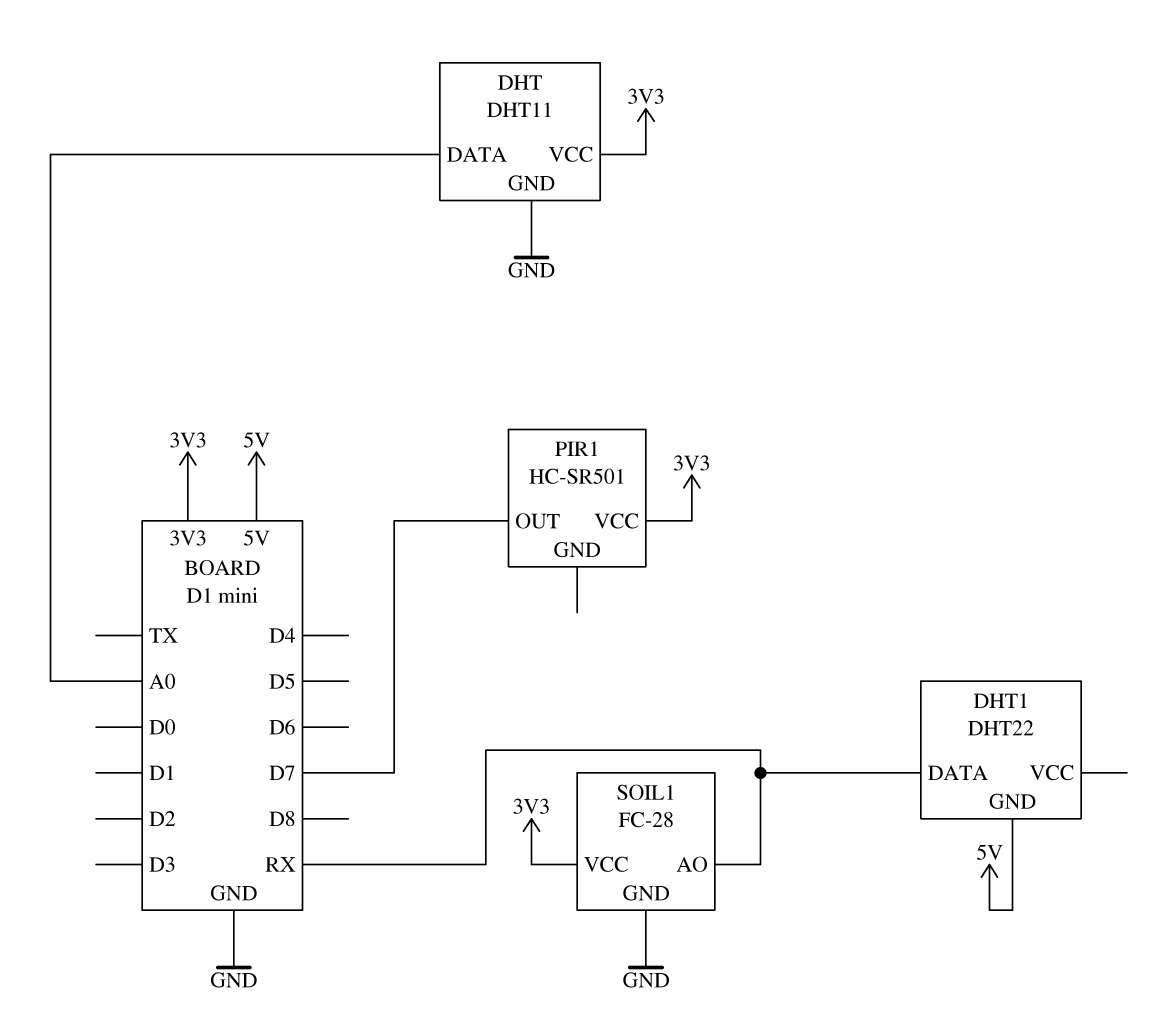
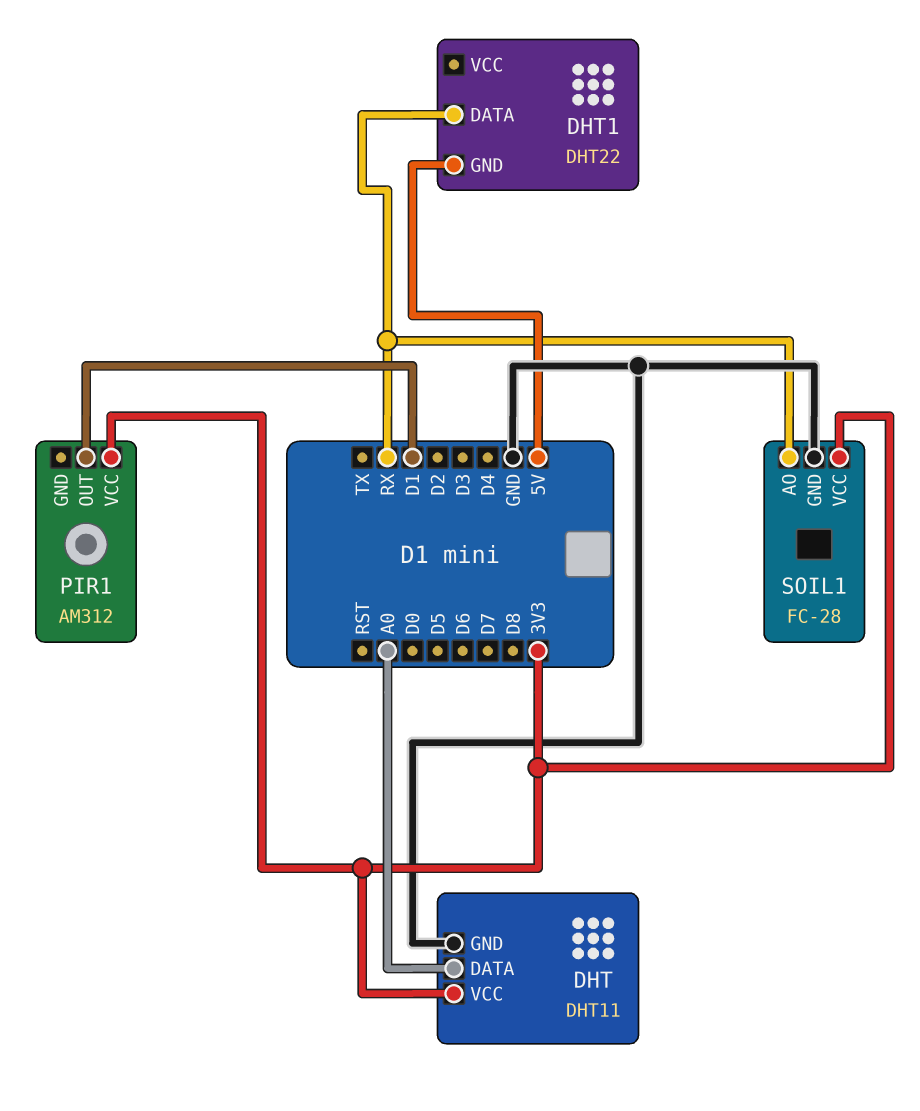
PIR1: HC-SR501 -> AM312
PIR1 pin OUT: D7 -> D1

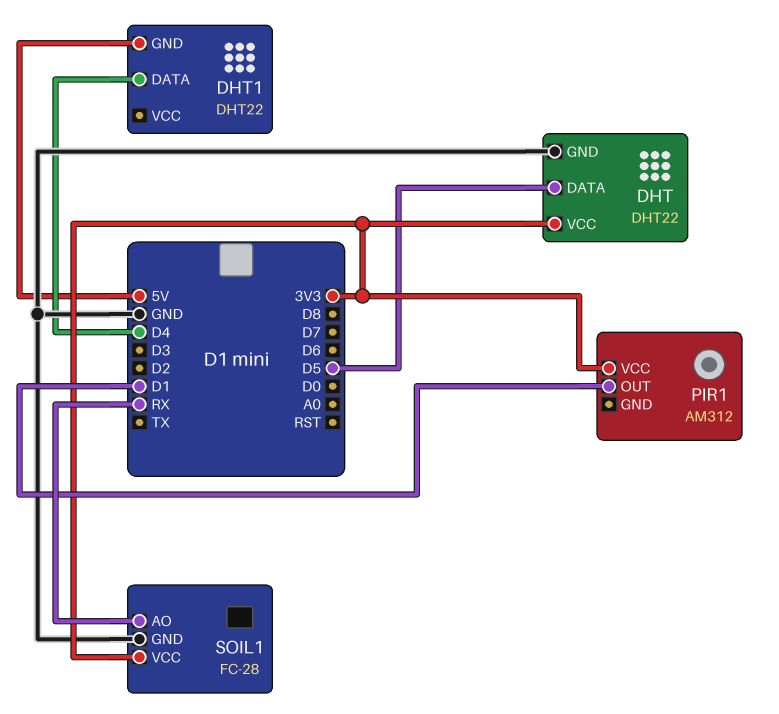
DHT: DHT11 -> DHT22
DHT pin DATA: A0 -> D5
DHT1 pin DATA: RX -> D4

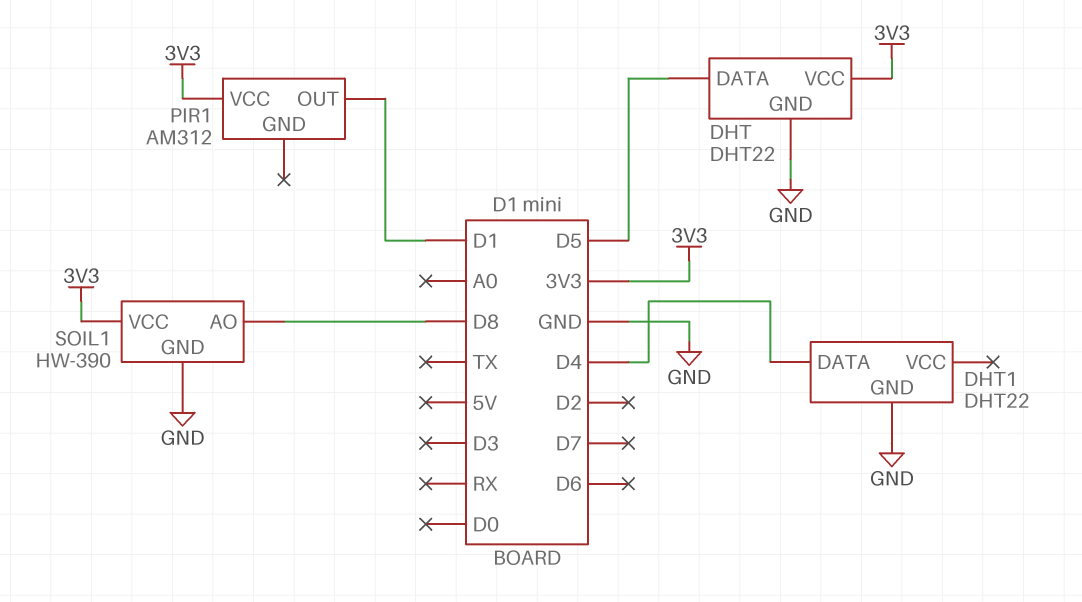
DHT1 pin GND: 5V -> GND
SOIL1: FC-28 -> HW-390
SOIL1 pin AO: RX -> D8

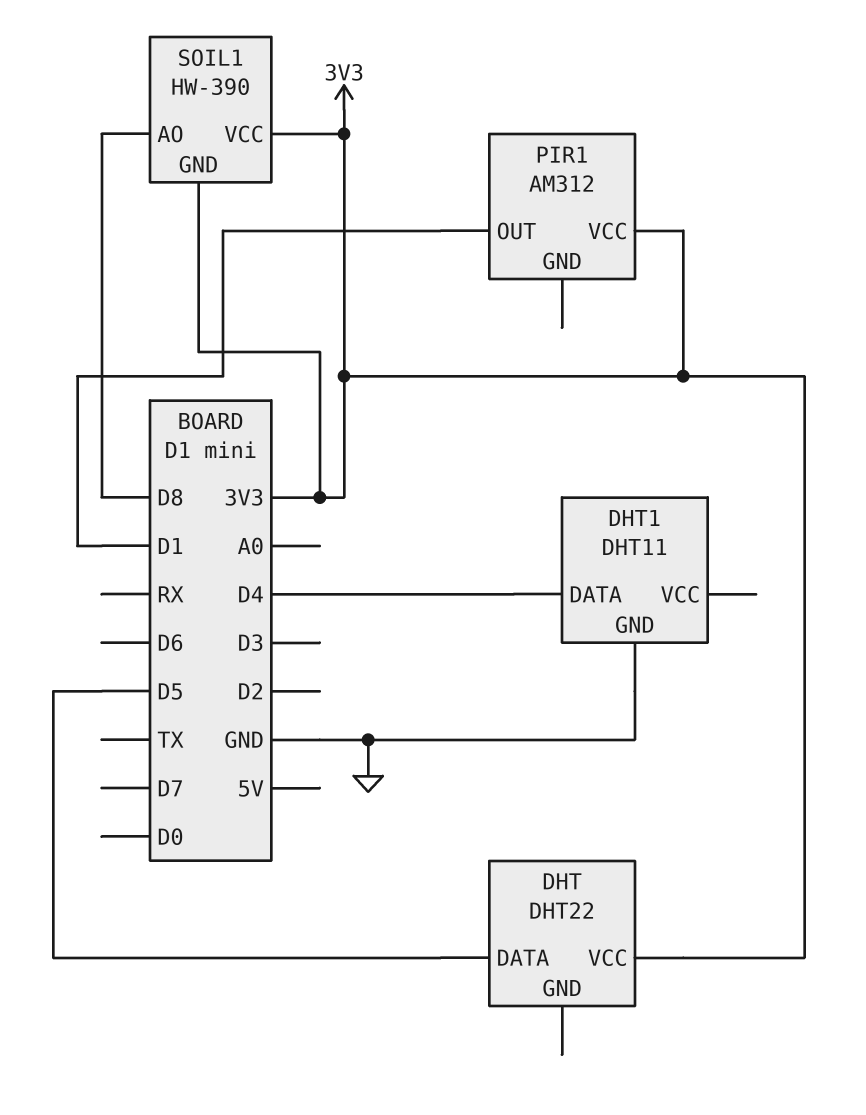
DHT pin GND: GND -> none
DHT1: DHT22 -> DHT11
SOIL1 pin GND: GND -> 3V3

